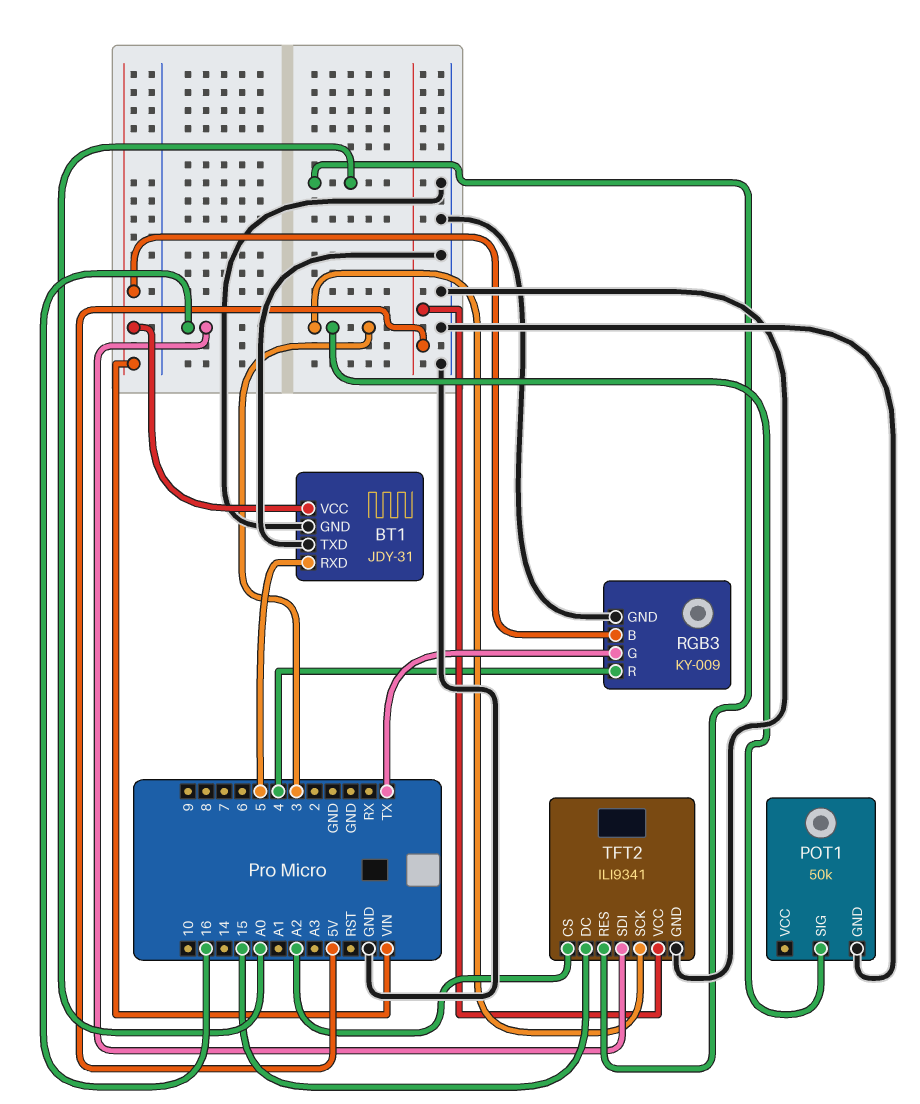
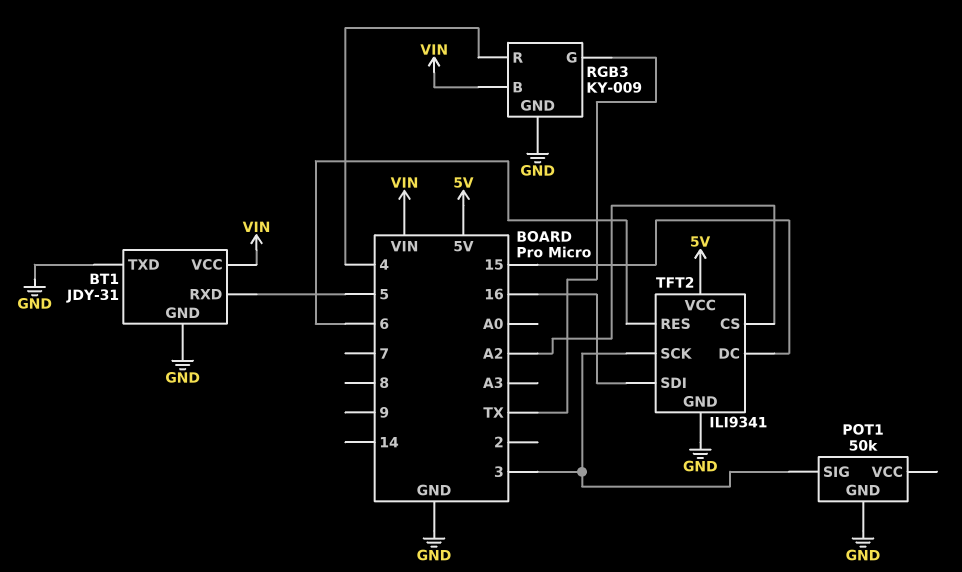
TFT2 pin RES: A0 -> 6

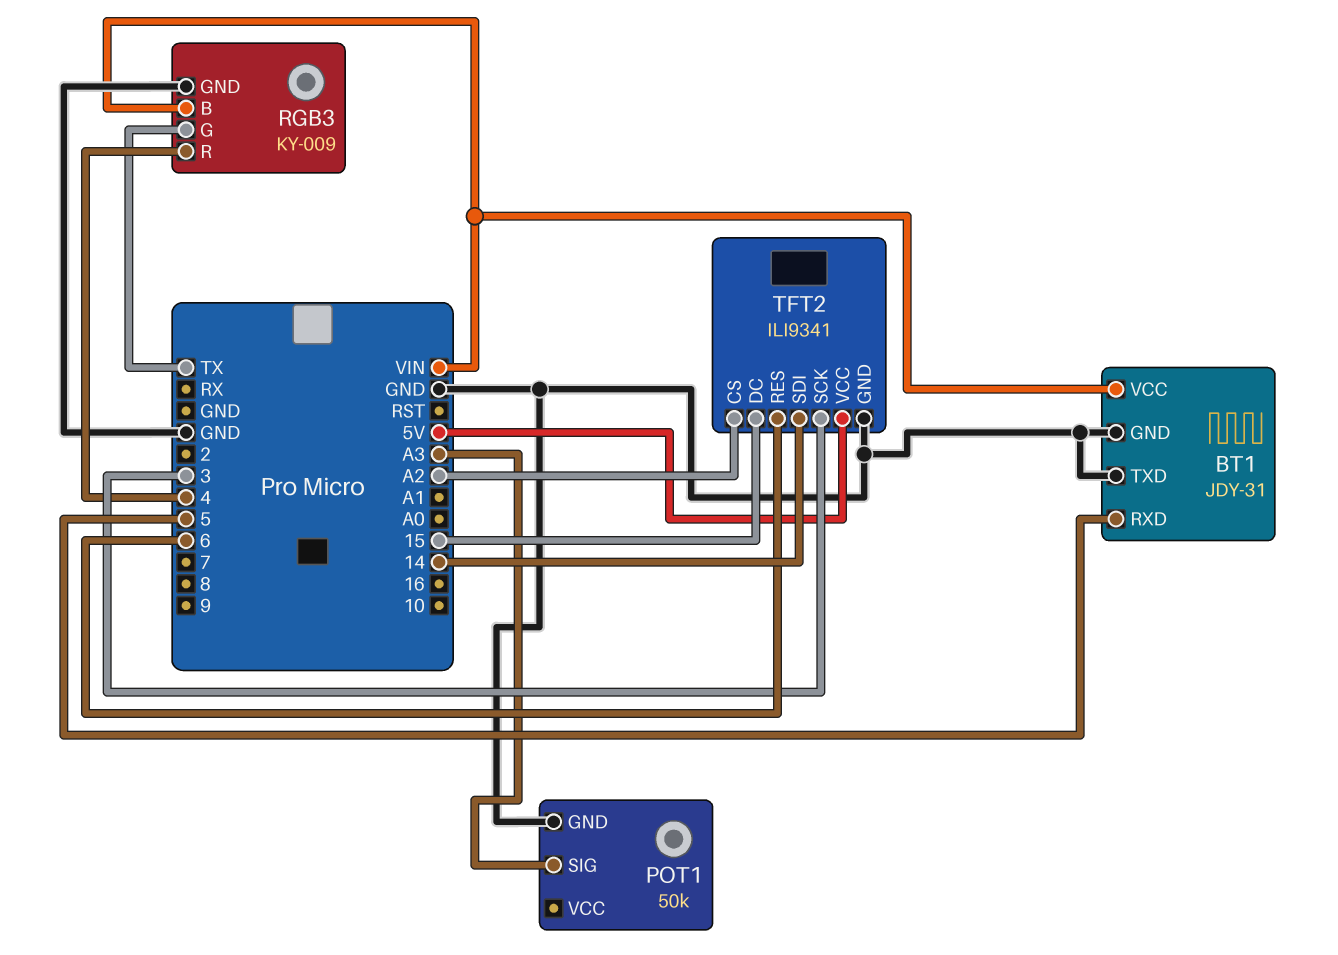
POT1 pin SIG: 3 -> A3
TFT2 pin SDI: 16 -> 14

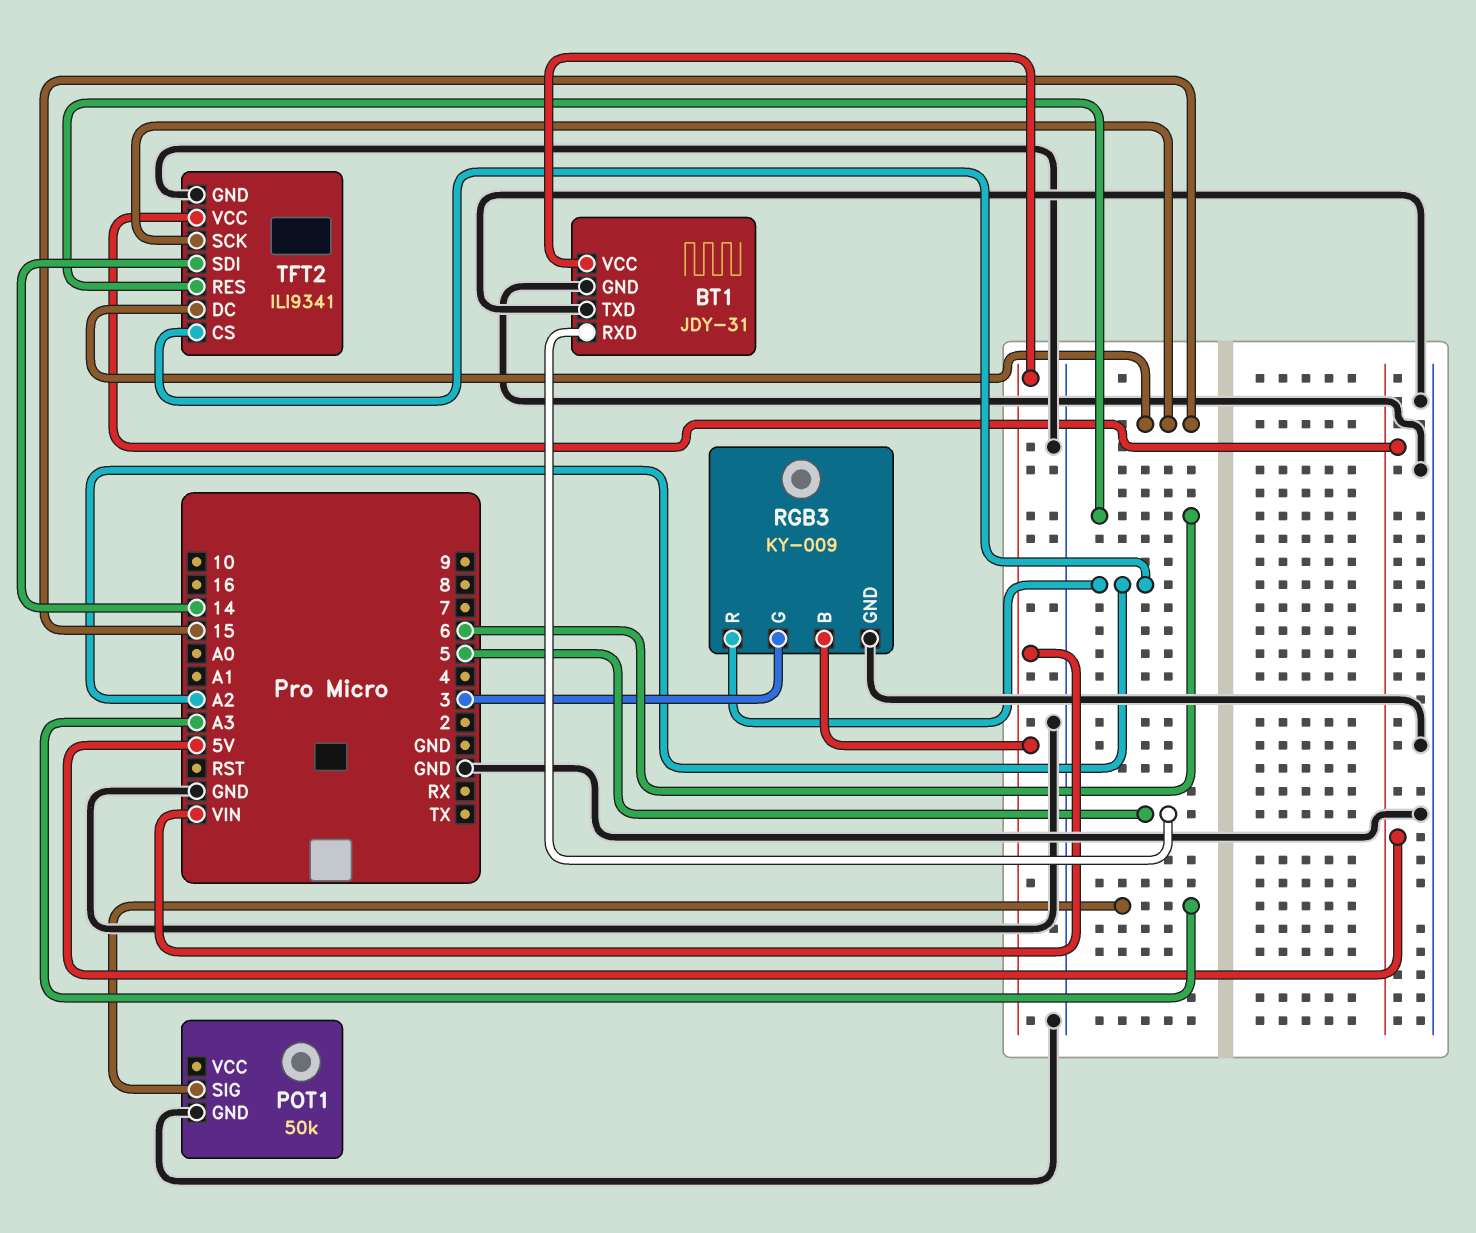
RGB3 pin G: TX -> 3
RGB3 pin R: 4 -> A2
TFT2 pin SCK: 3 -> 15

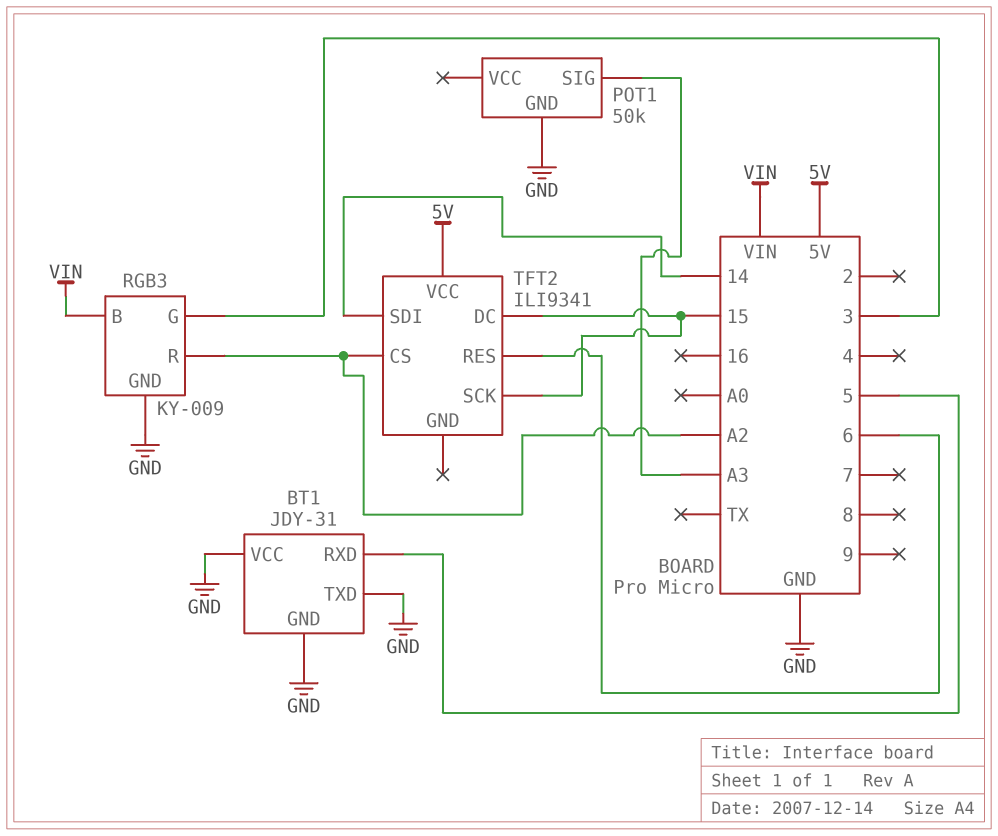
BT1 pin VCC: VIN -> GND
TFT2 pin GND: GND -> none

